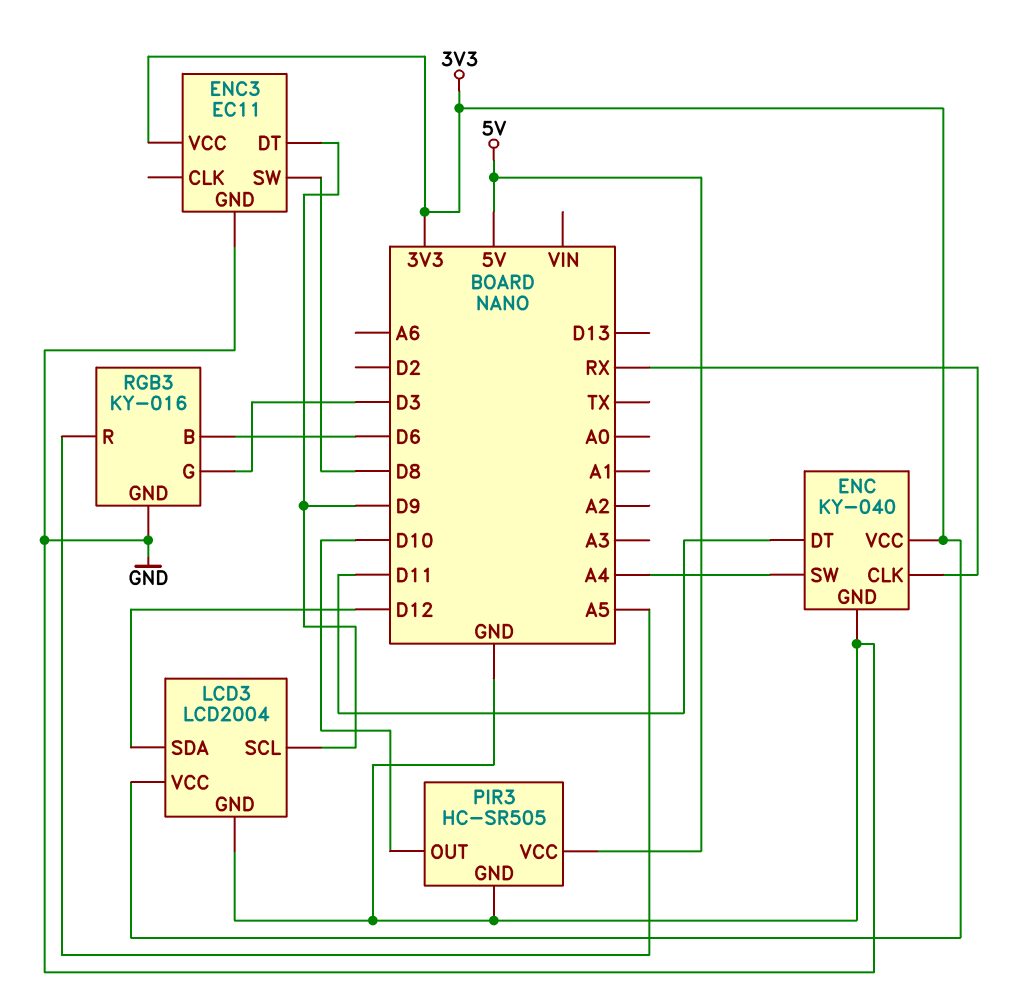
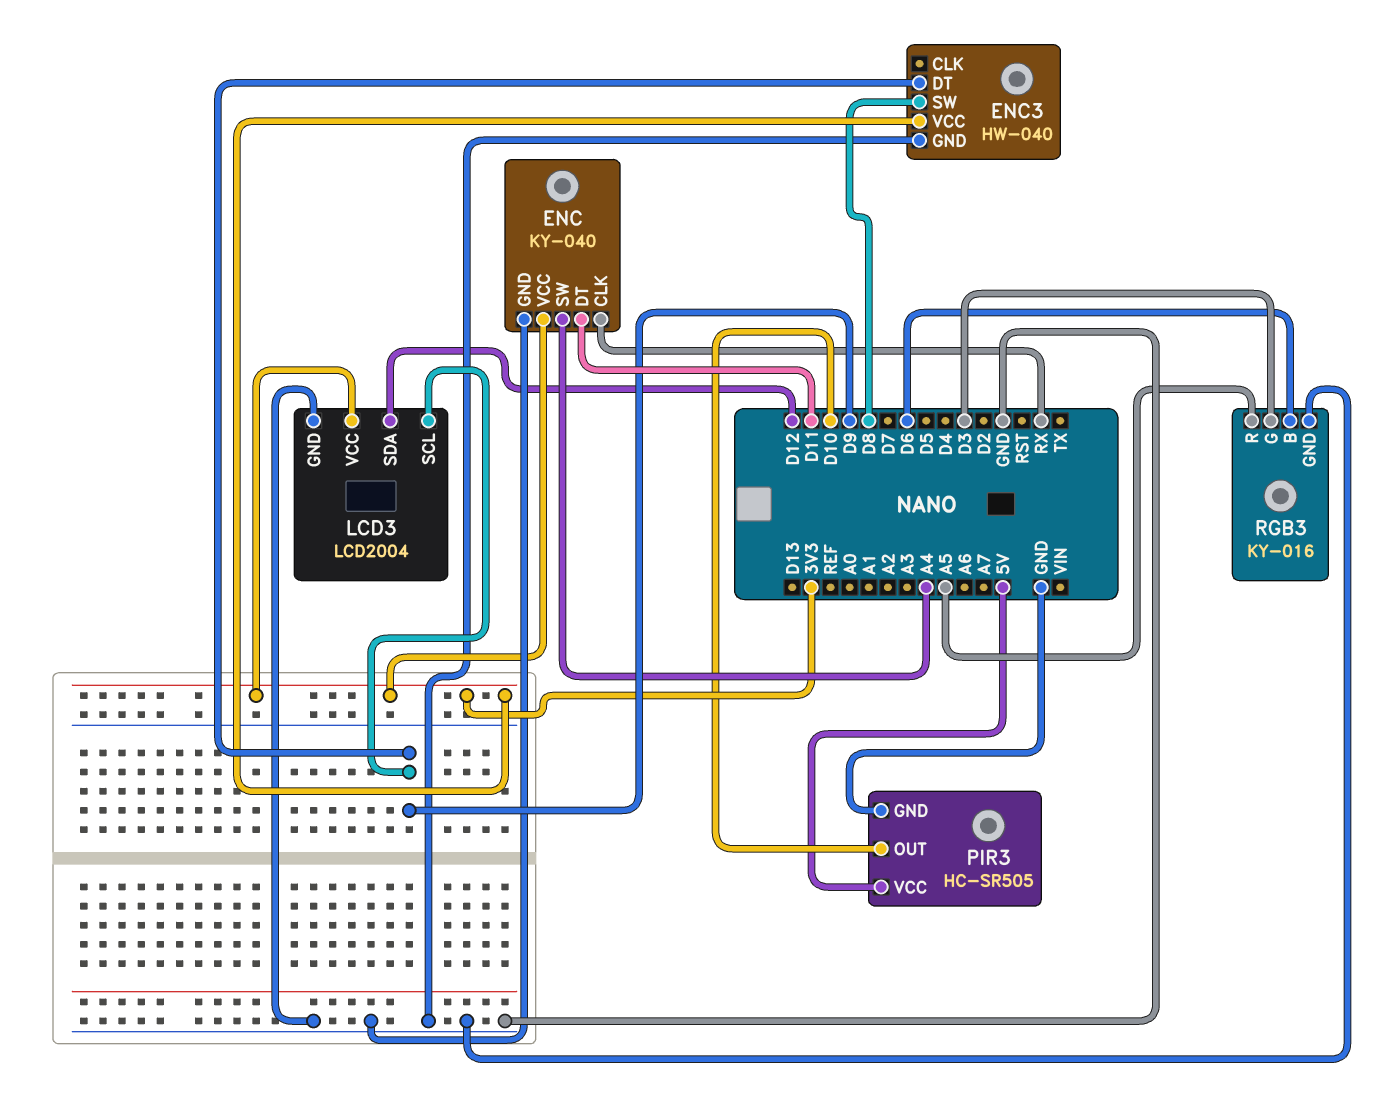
ENC3: EC11 -> HW-040

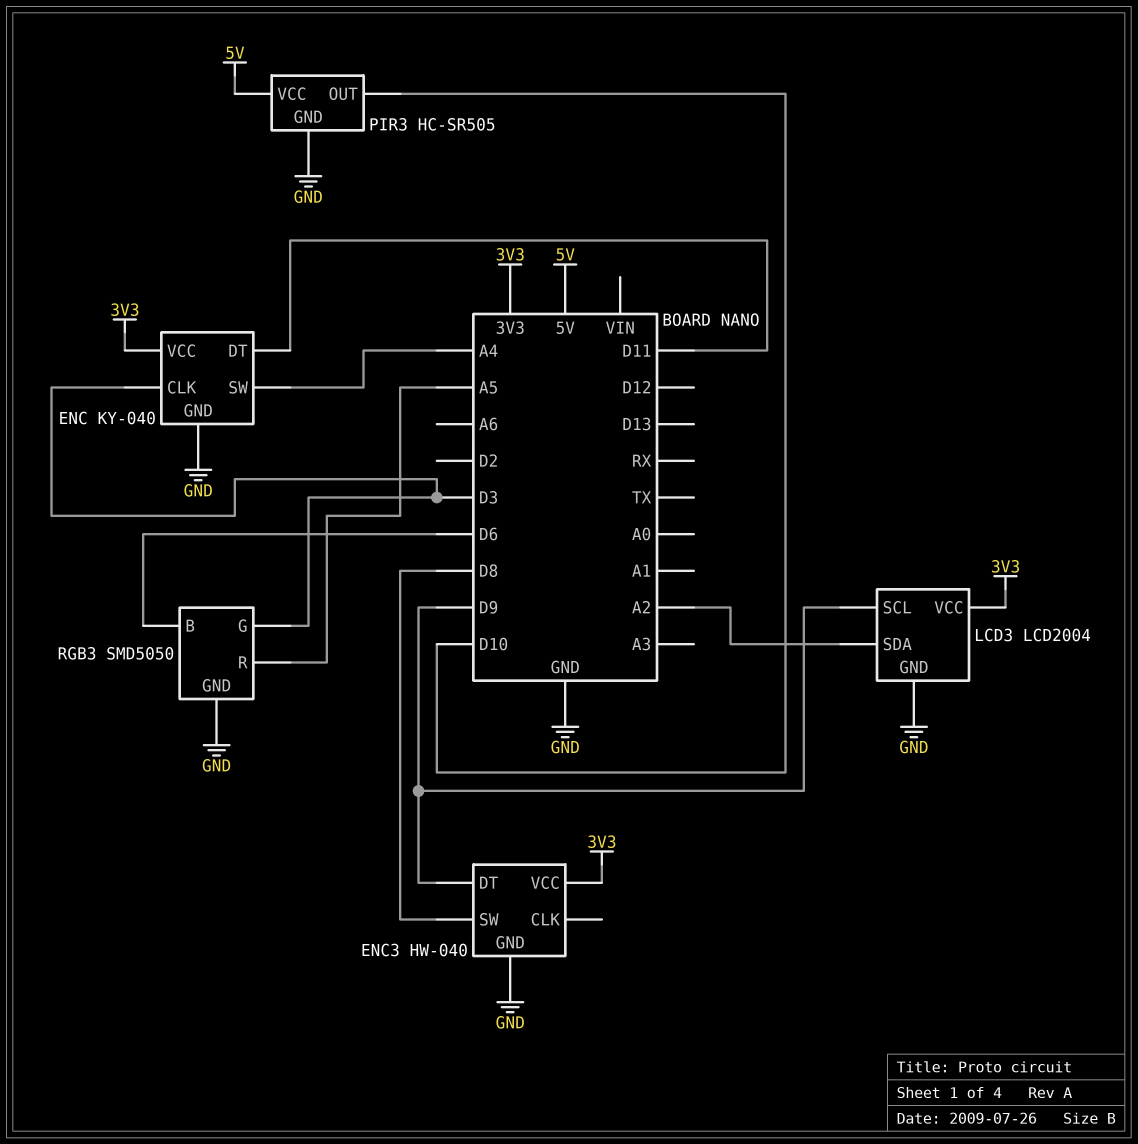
ENC pin CLK: RX -> D3
LCD3 pin SDA: D12 -> A2
RGB3: KY-016 -> SMD5050

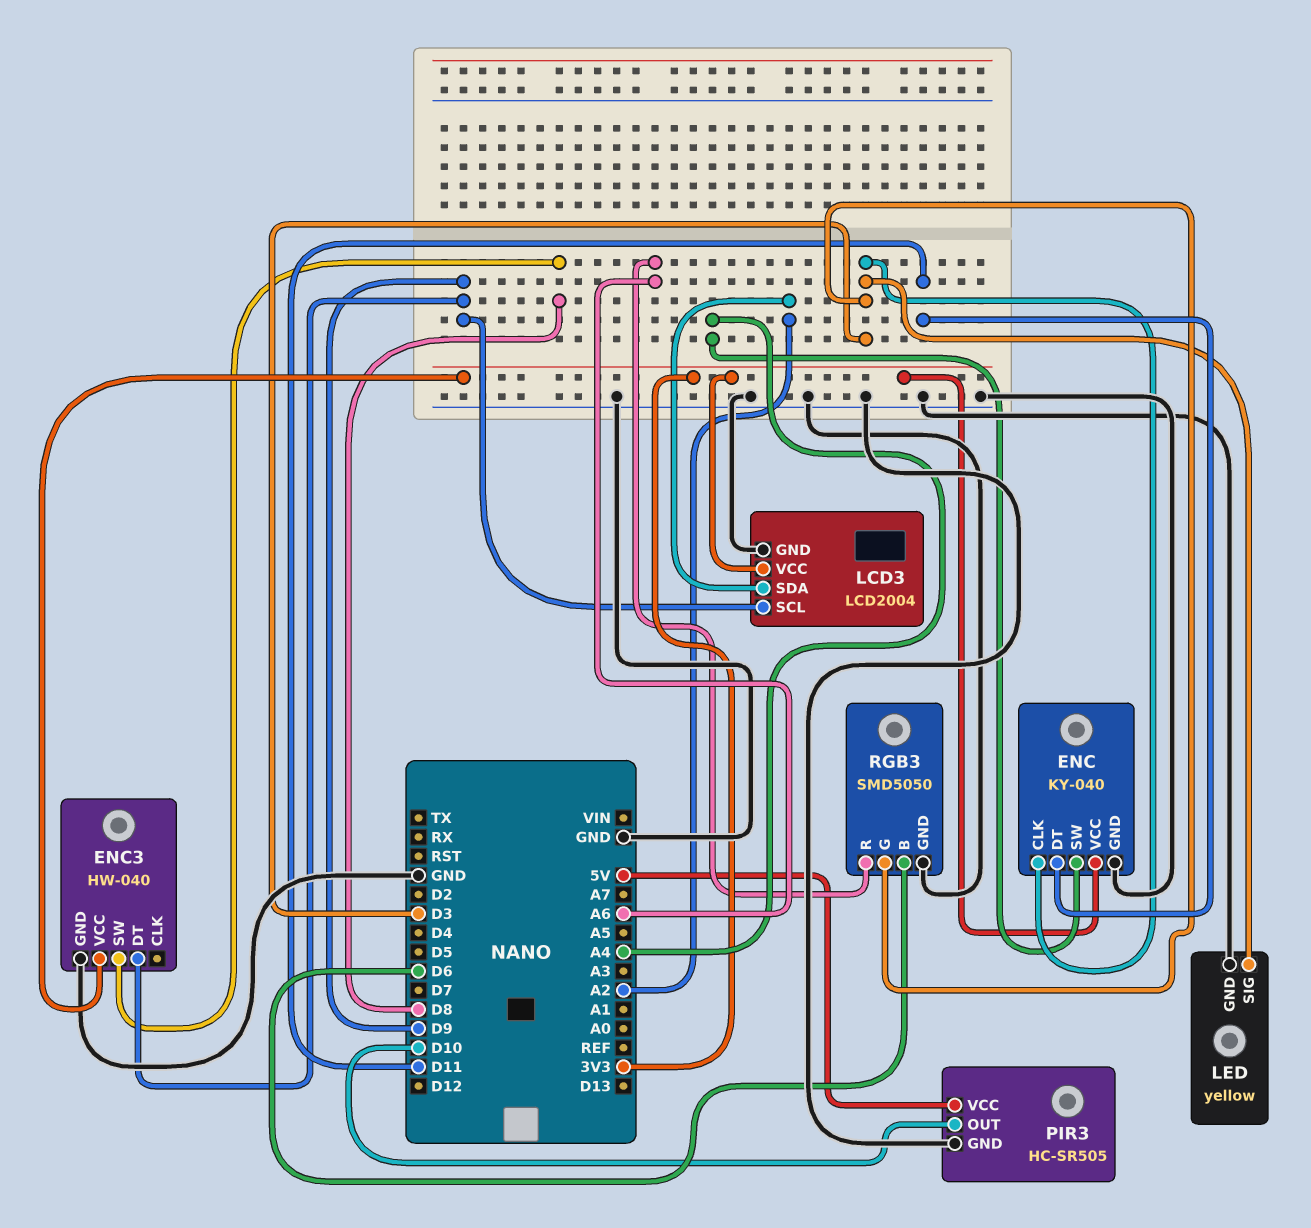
LED: none -> yellow
LED pin GND: none -> GND
LED pin SIG: none -> D3
RGB3 pin R: A5 -> A6

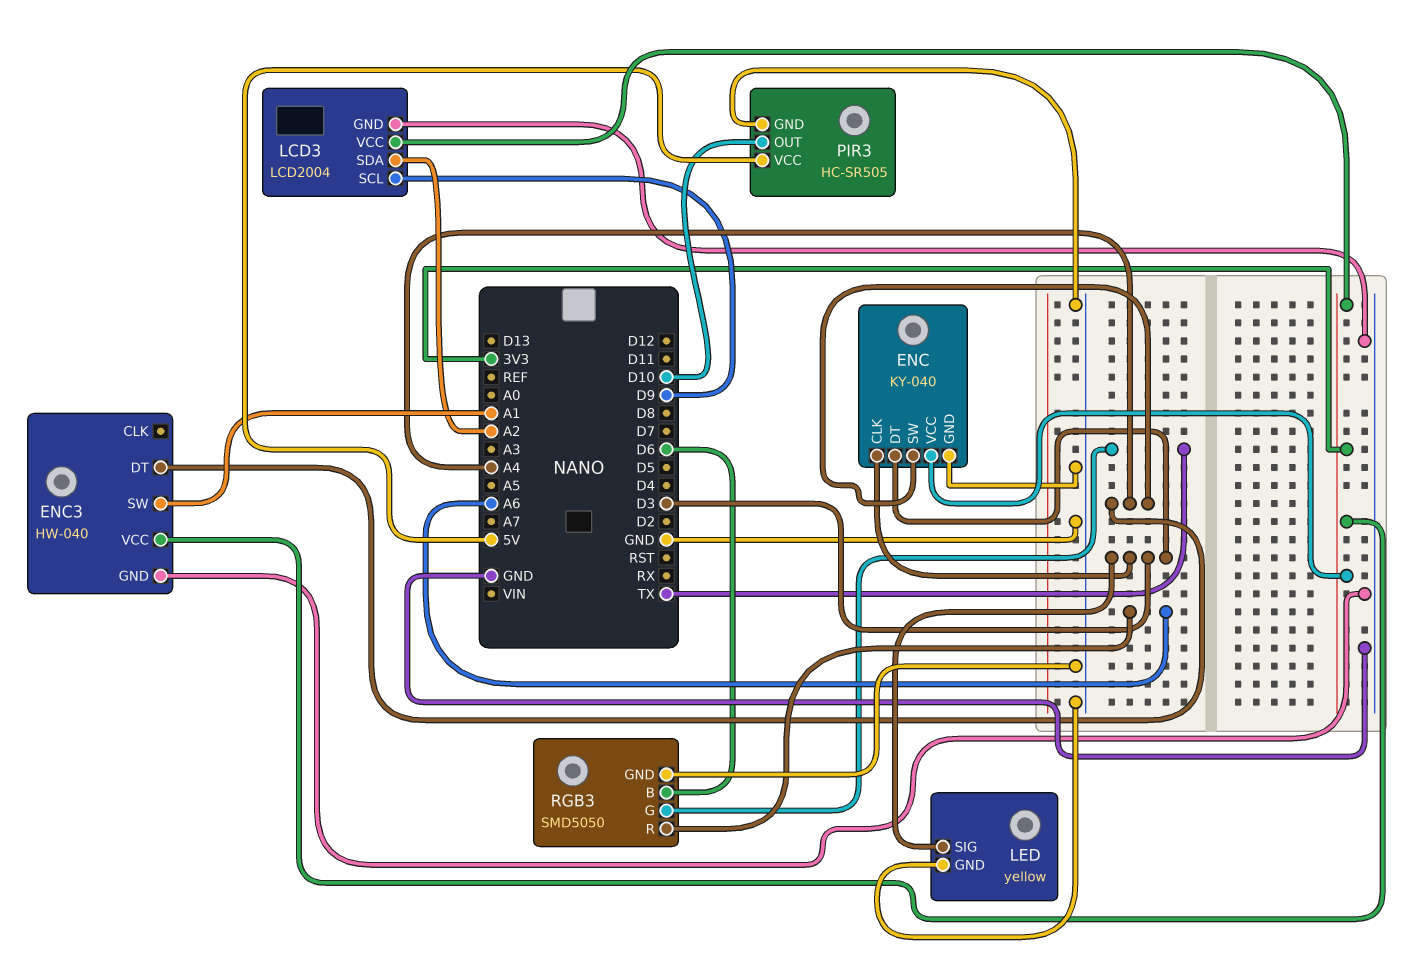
ENC pin DT: D11 -> D3
ENC3 pin DT: D9 -> A4
ENC3 pin SW: D8 -> A1
RGB3 pin G: D3 -> TX

